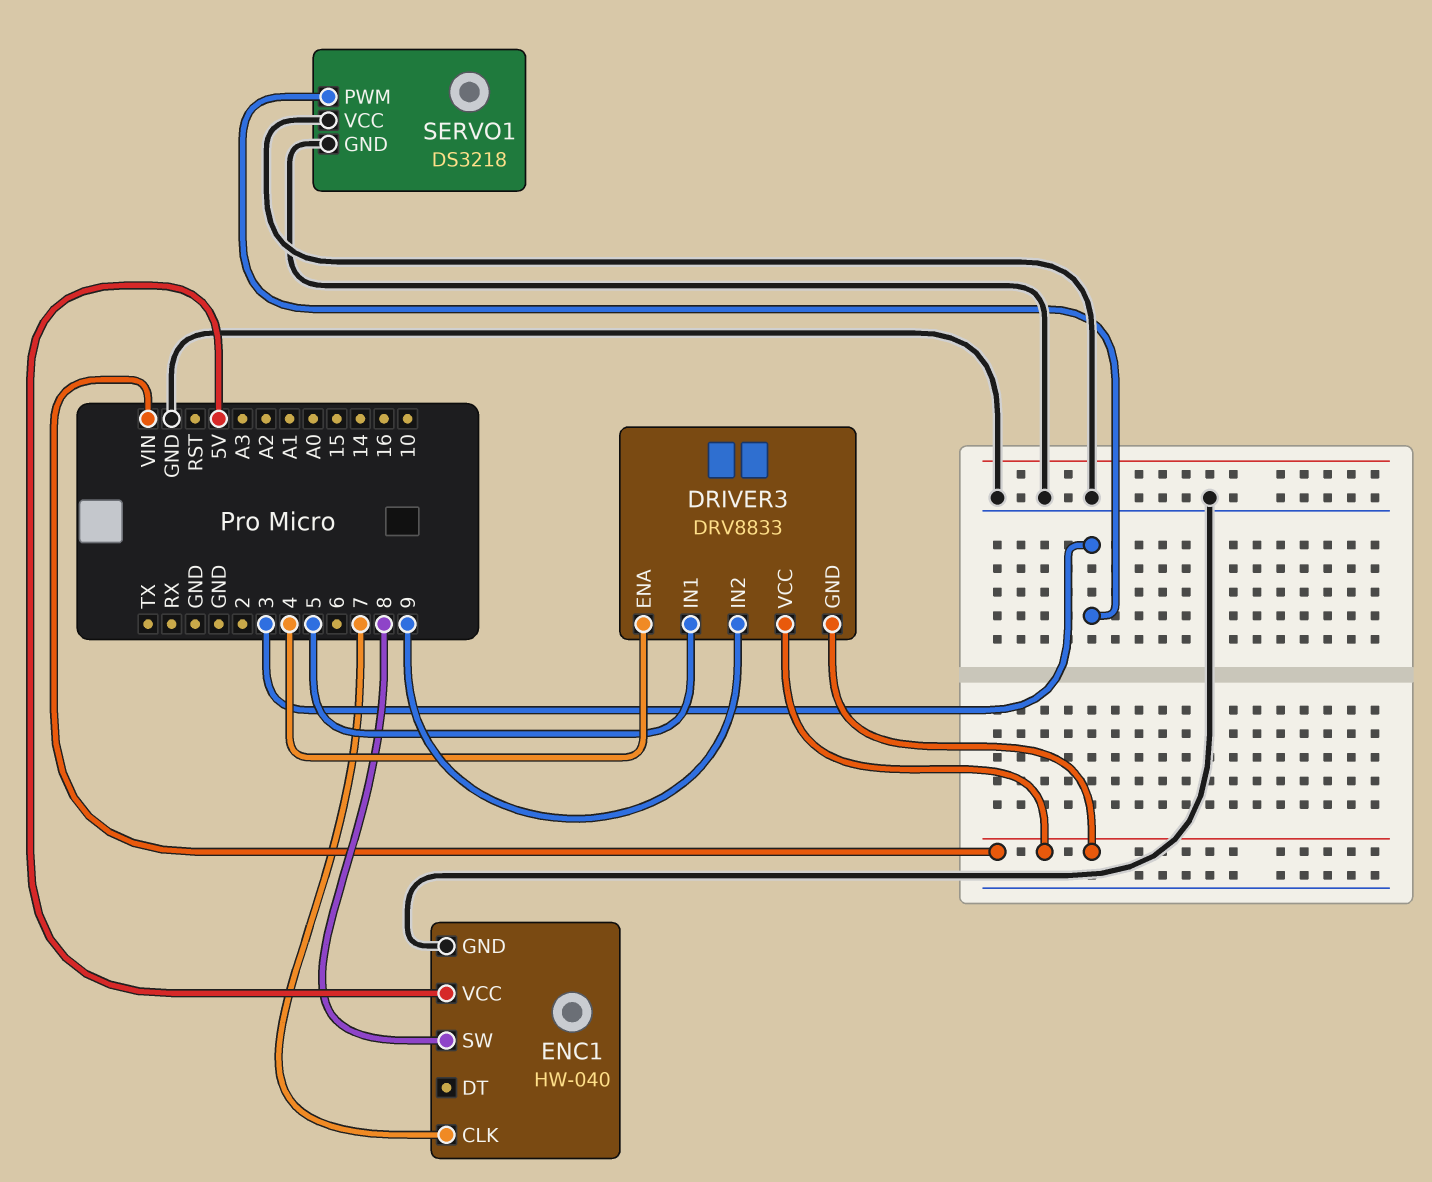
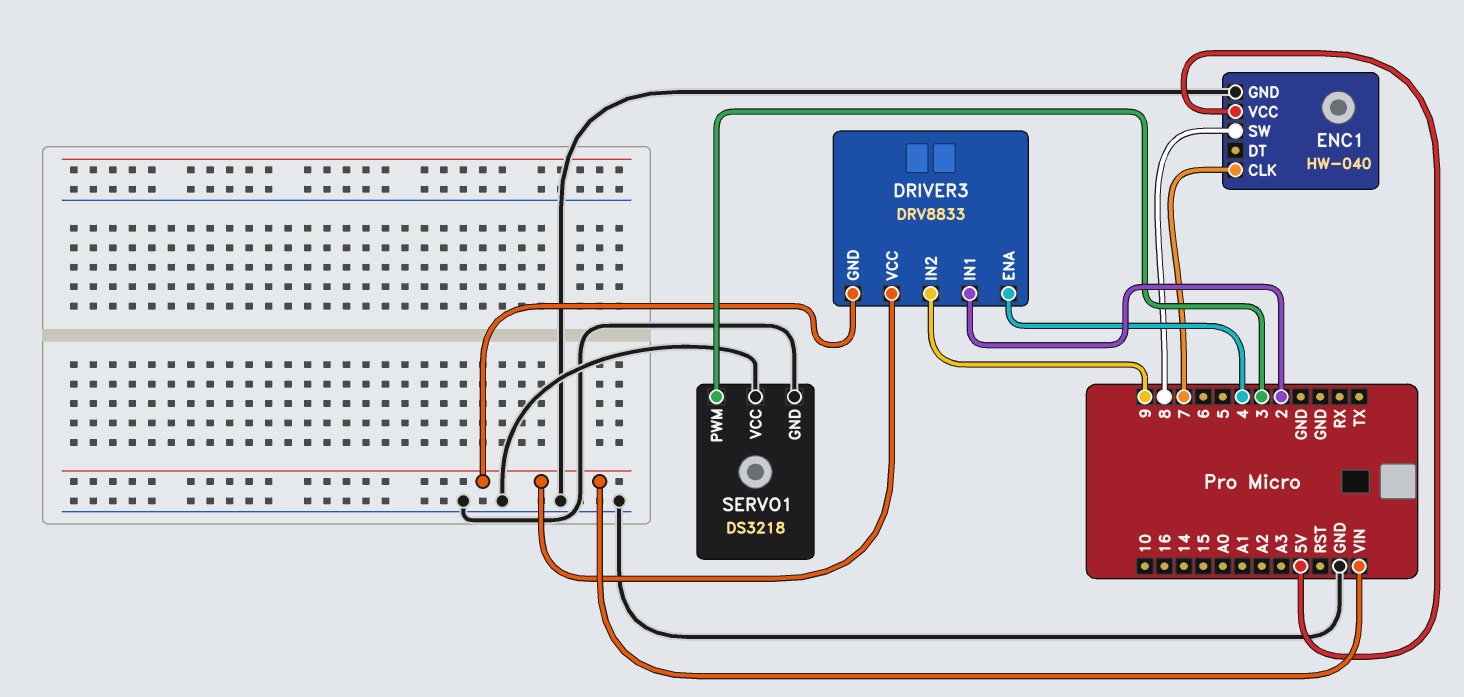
DRIVER3 pin IN1: 5 -> 2

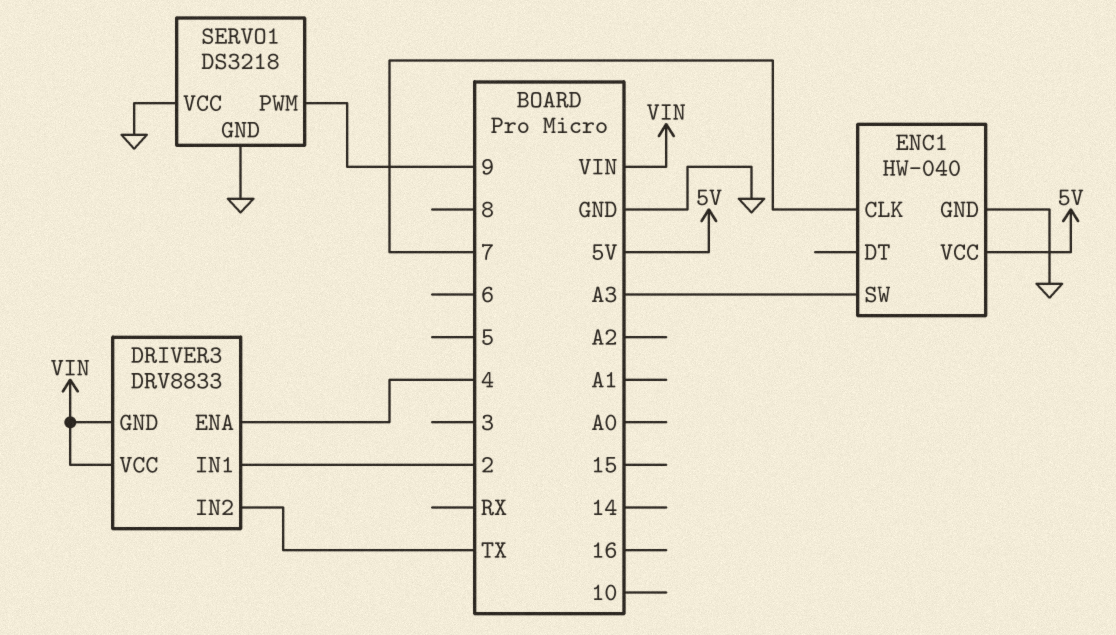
DRIVER3 pin IN2: 9 -> TX
ENC1 pin SW: 8 -> A3
SERVO1 pin PWM: 3 -> 9

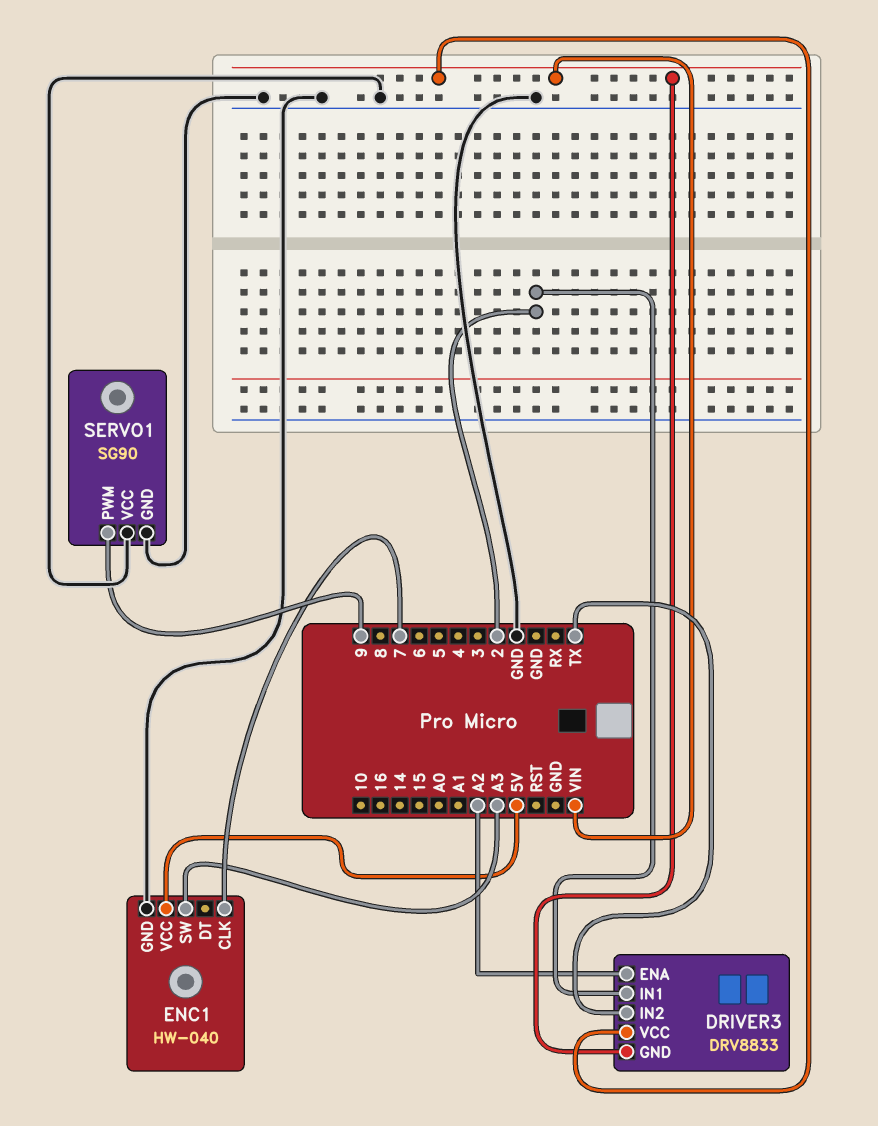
DRIVER3 pin ENA: 4 -> A2
SERVO1: DS3218 -> SG90

